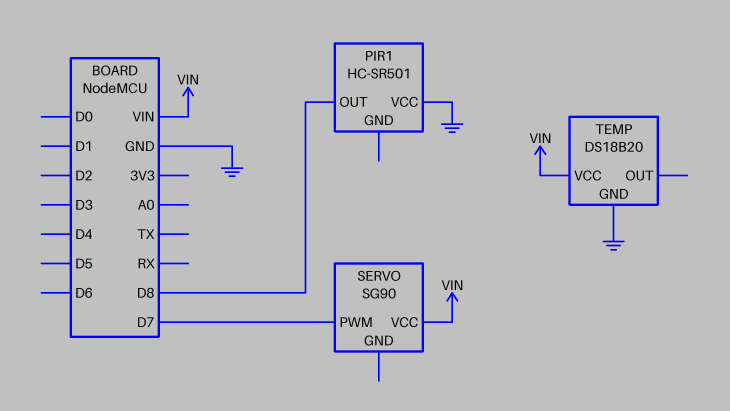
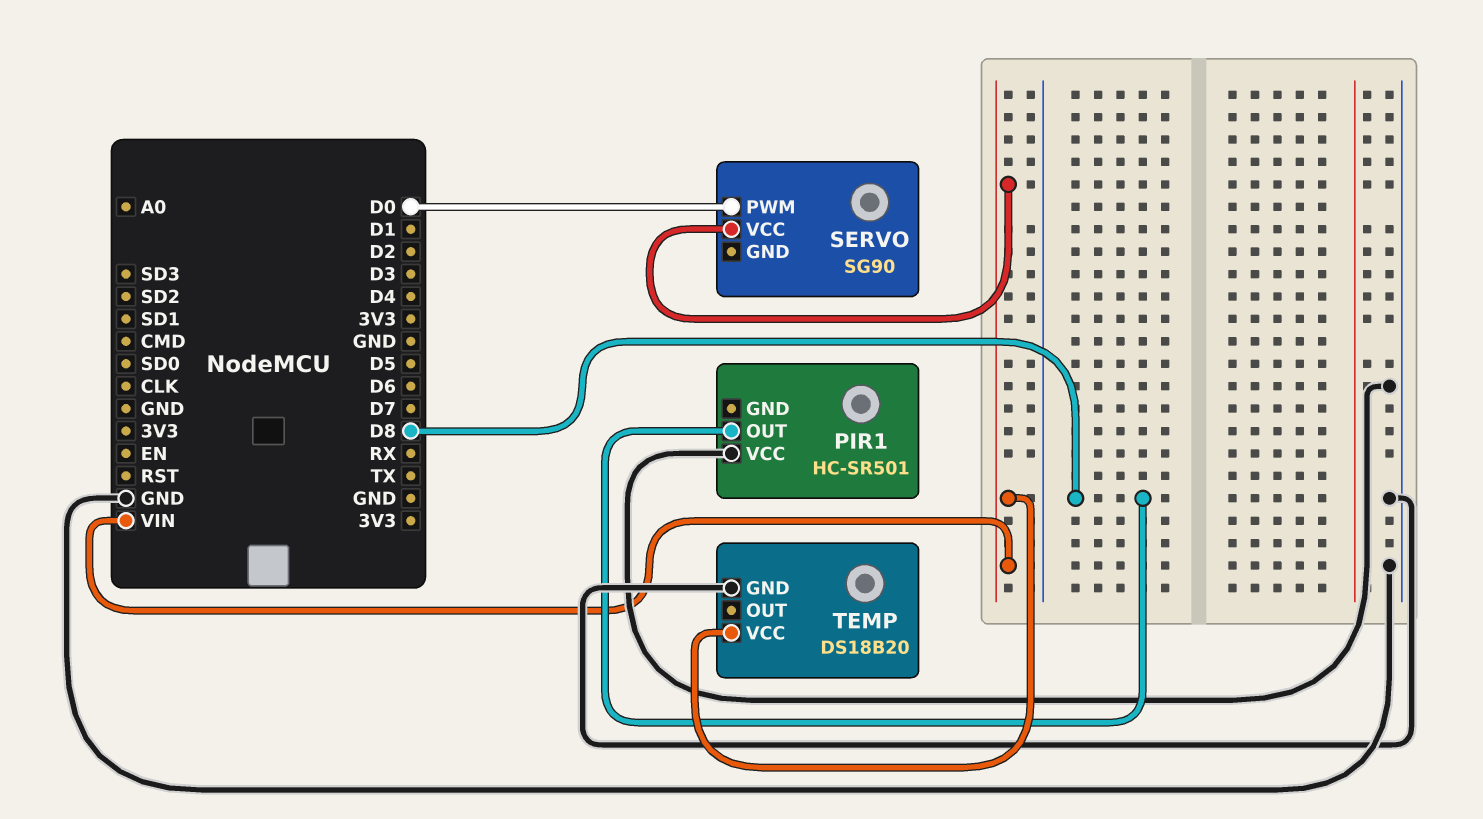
SERVO pin PWM: D7 -> D0

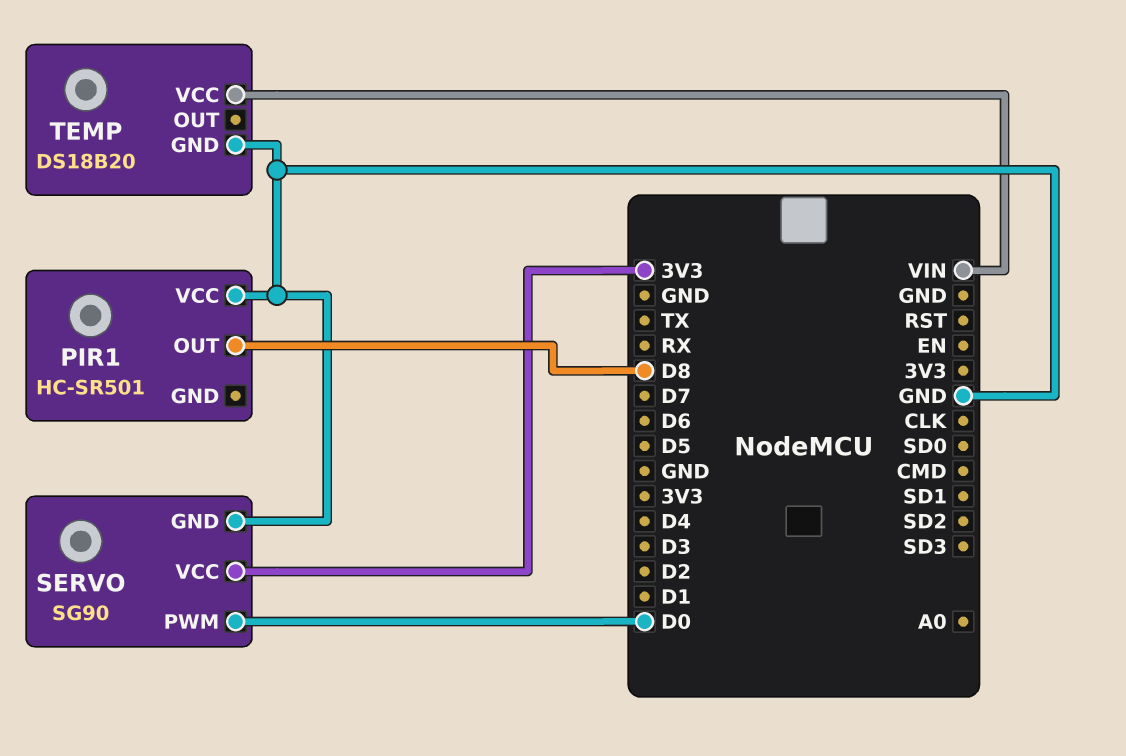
SERVO pin GND: none -> GND
SERVO pin VCC: VIN -> 3V3

